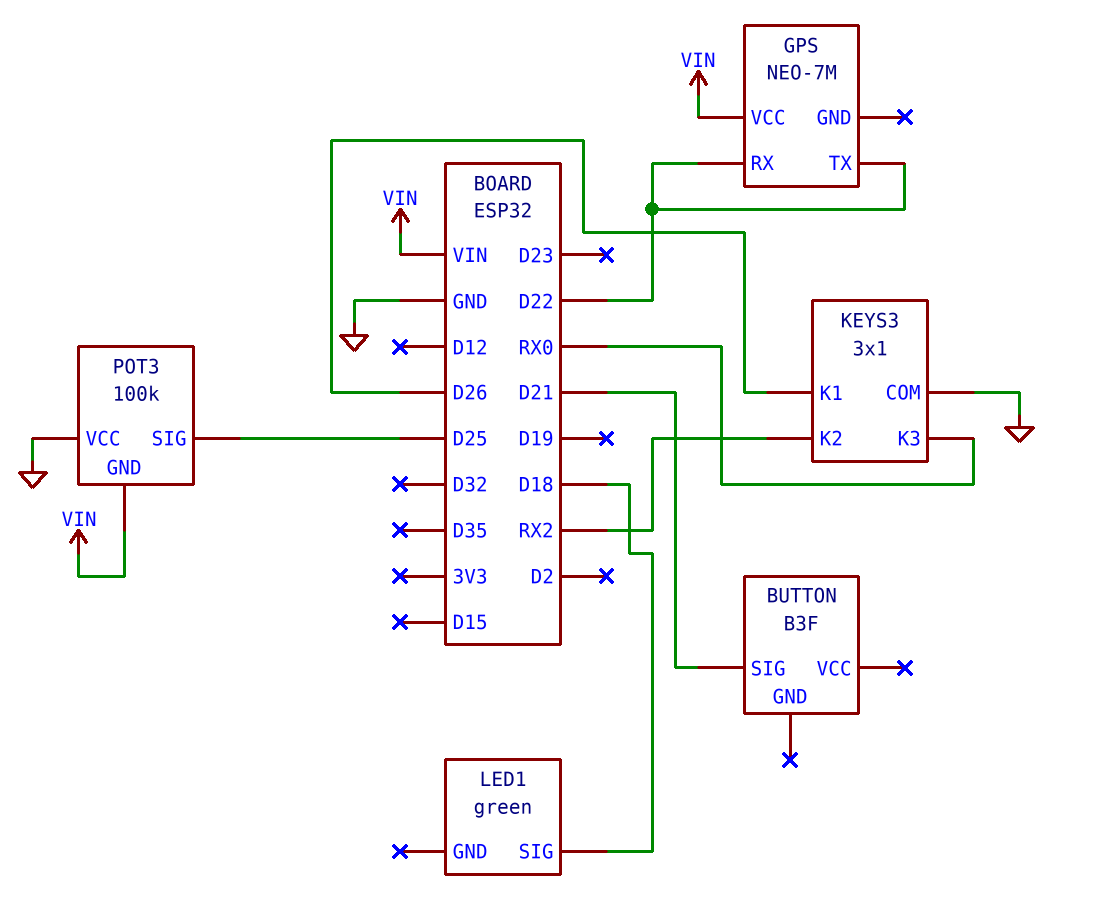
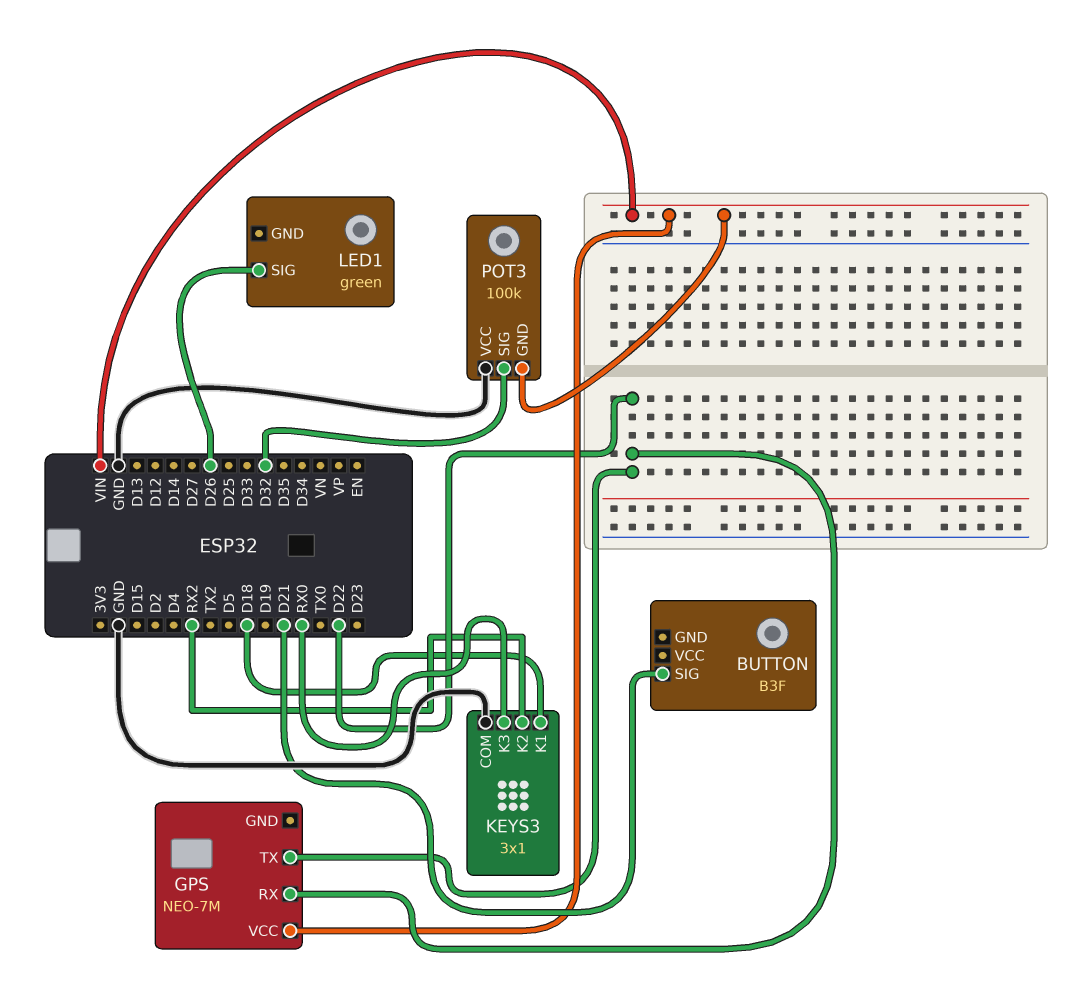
KEYS3 pin K1: D26 -> D18
LED1 pin SIG: D18 -> D26
POT3 pin SIG: D25 -> D32

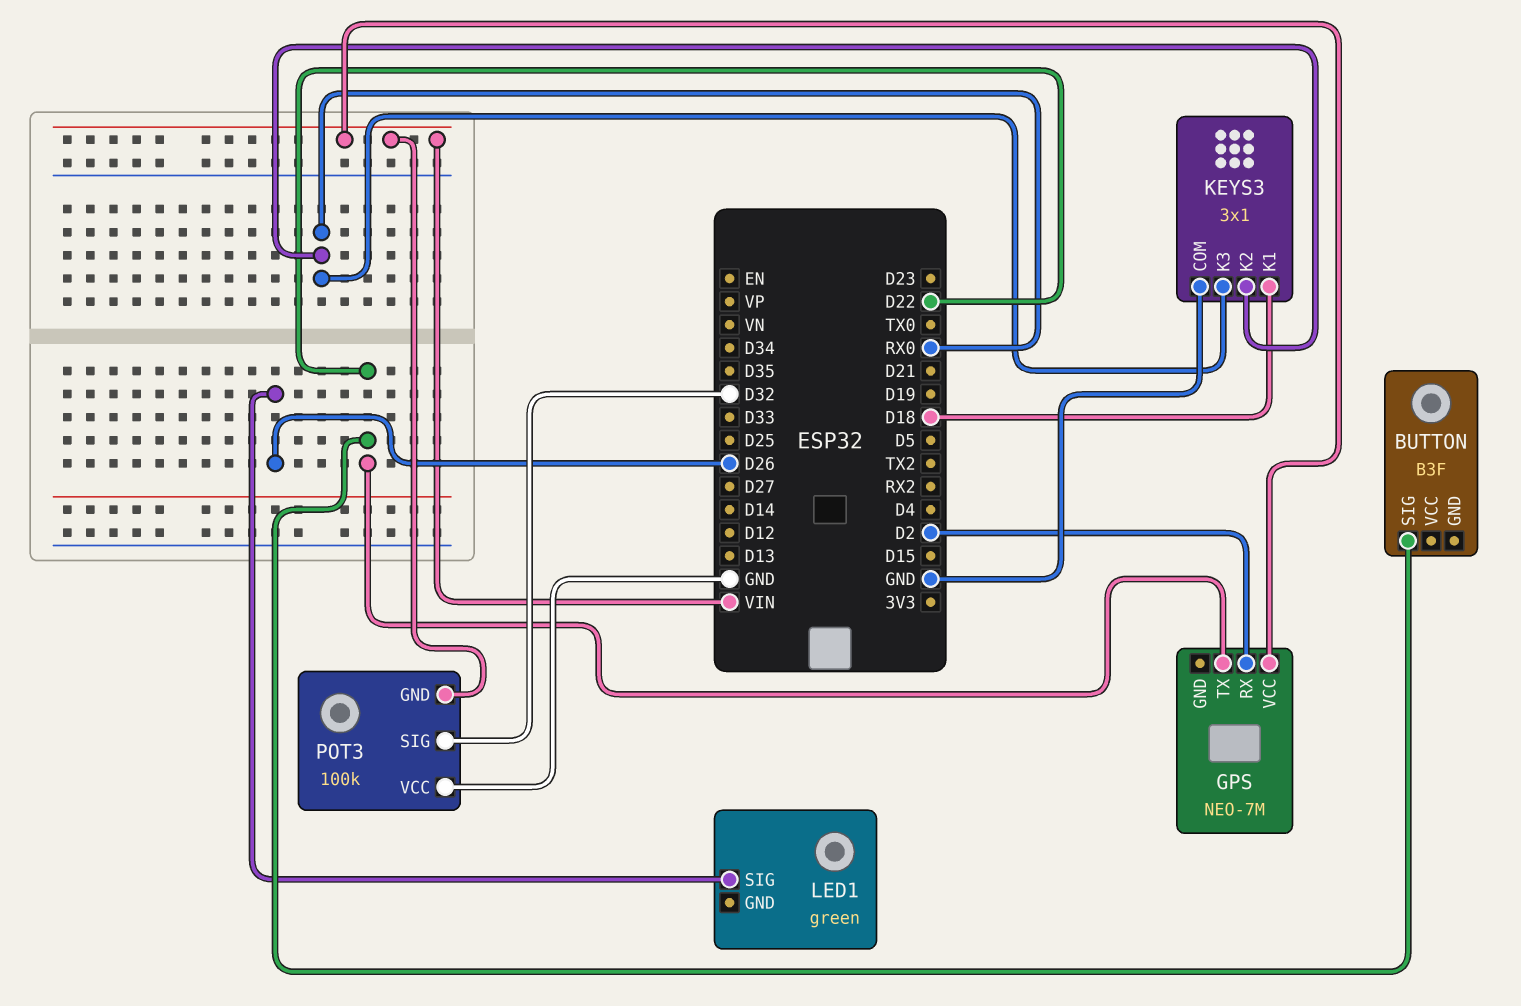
BUTTON pin SIG: D21 -> D22
GPS pin RX: D22 -> D2
KEYS3 pin K2: RX2 -> RX0

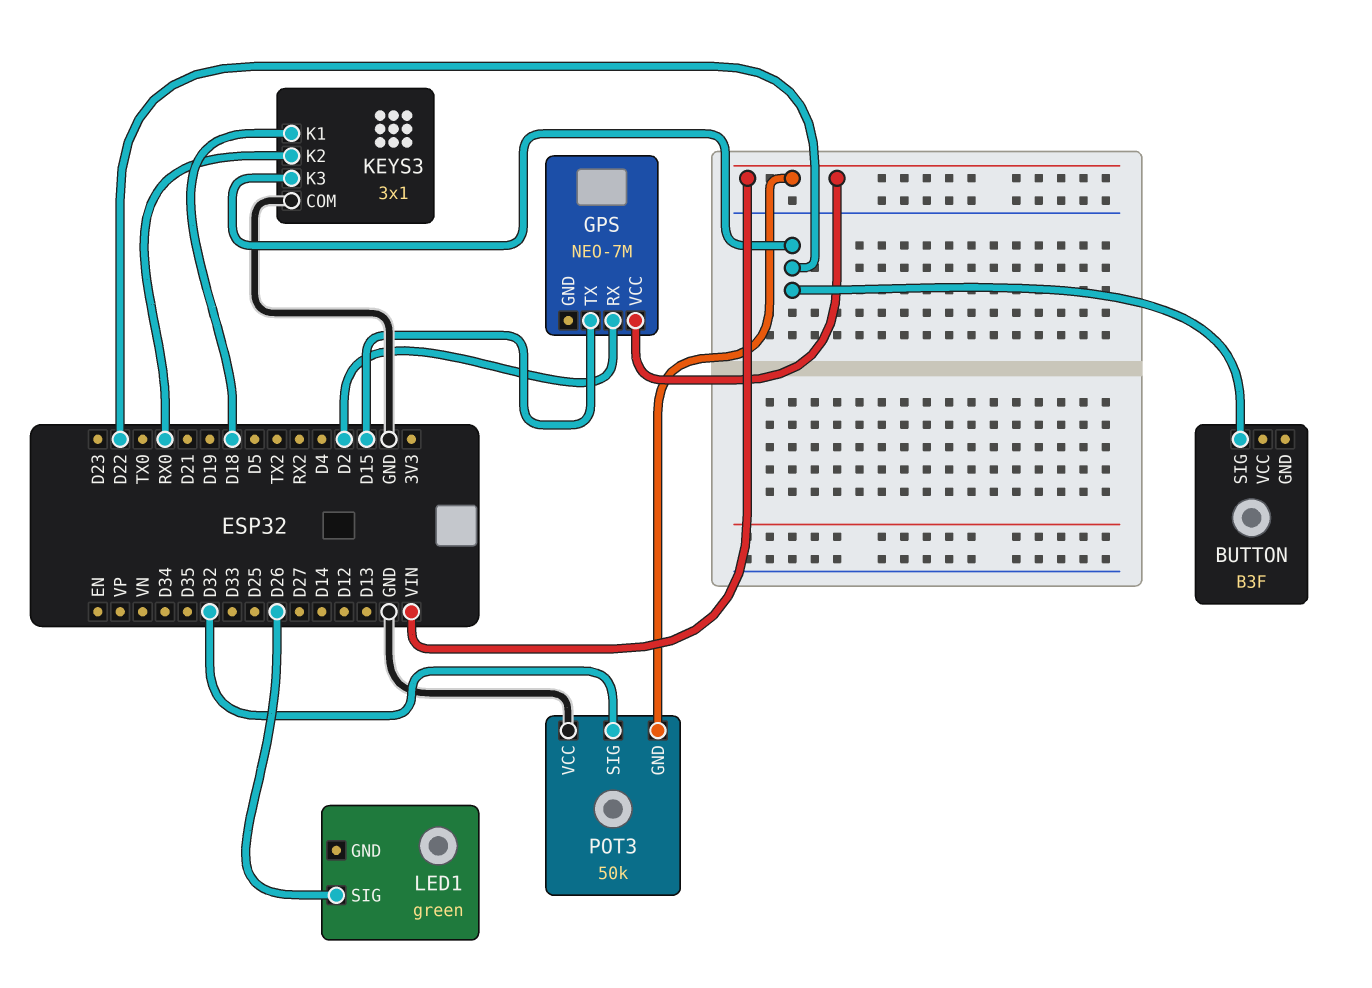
GPS pin TX: D22 -> D15
KEYS3 pin K3: RX0 -> D22
POT3: 100k -> 50k

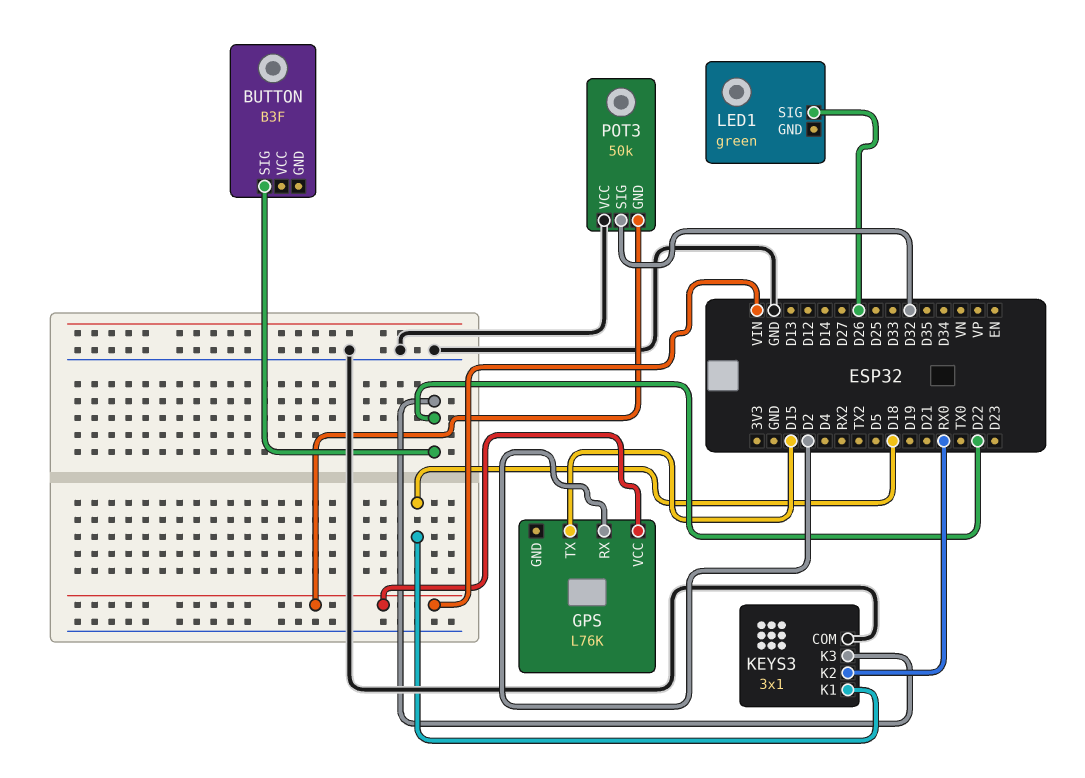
GPS: NEO-7M -> L76K

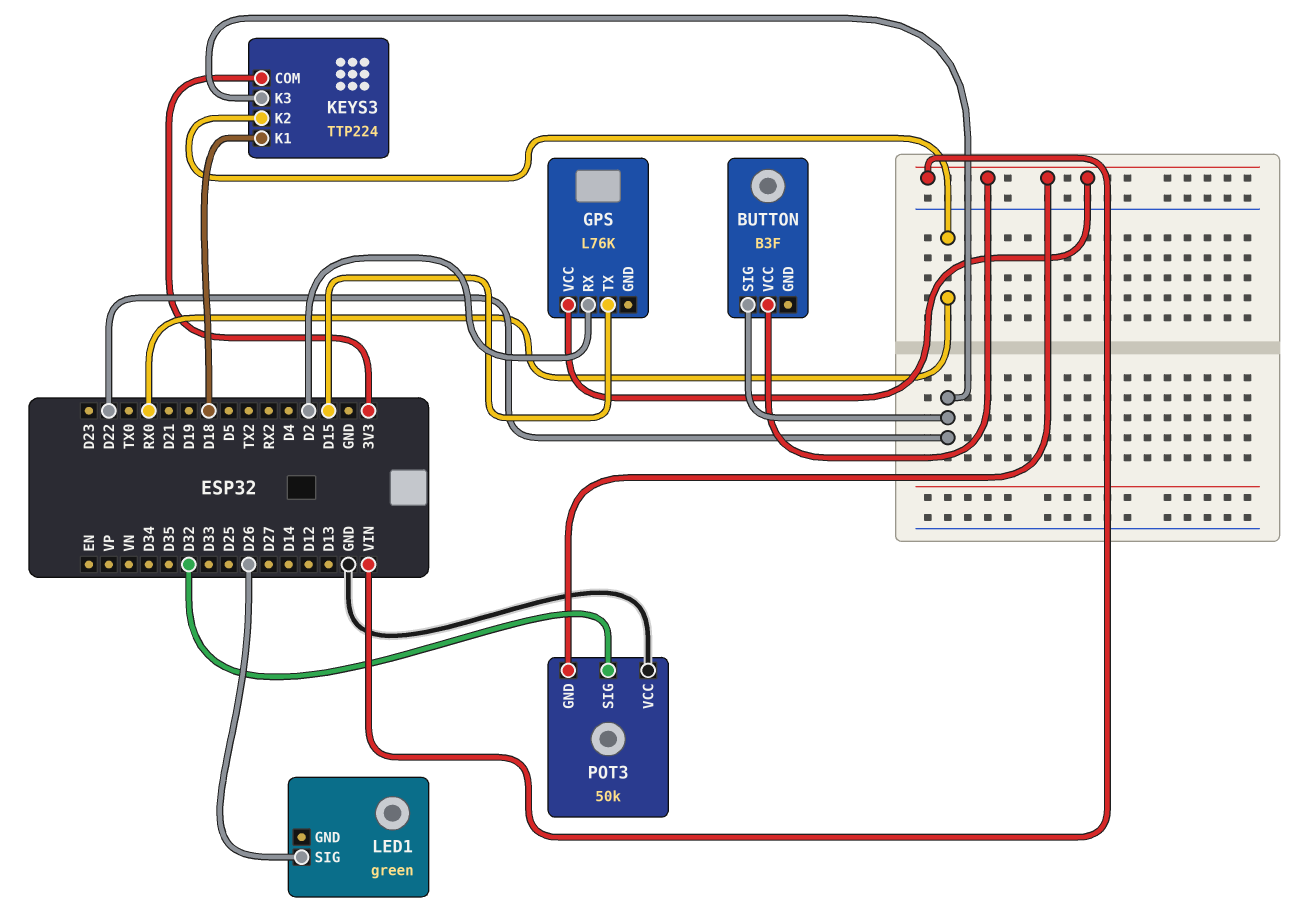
BUTTON pin VCC: none -> VIN
KEYS3: 3x1 -> TTP224
KEYS3 pin COM: GND -> 3V3

